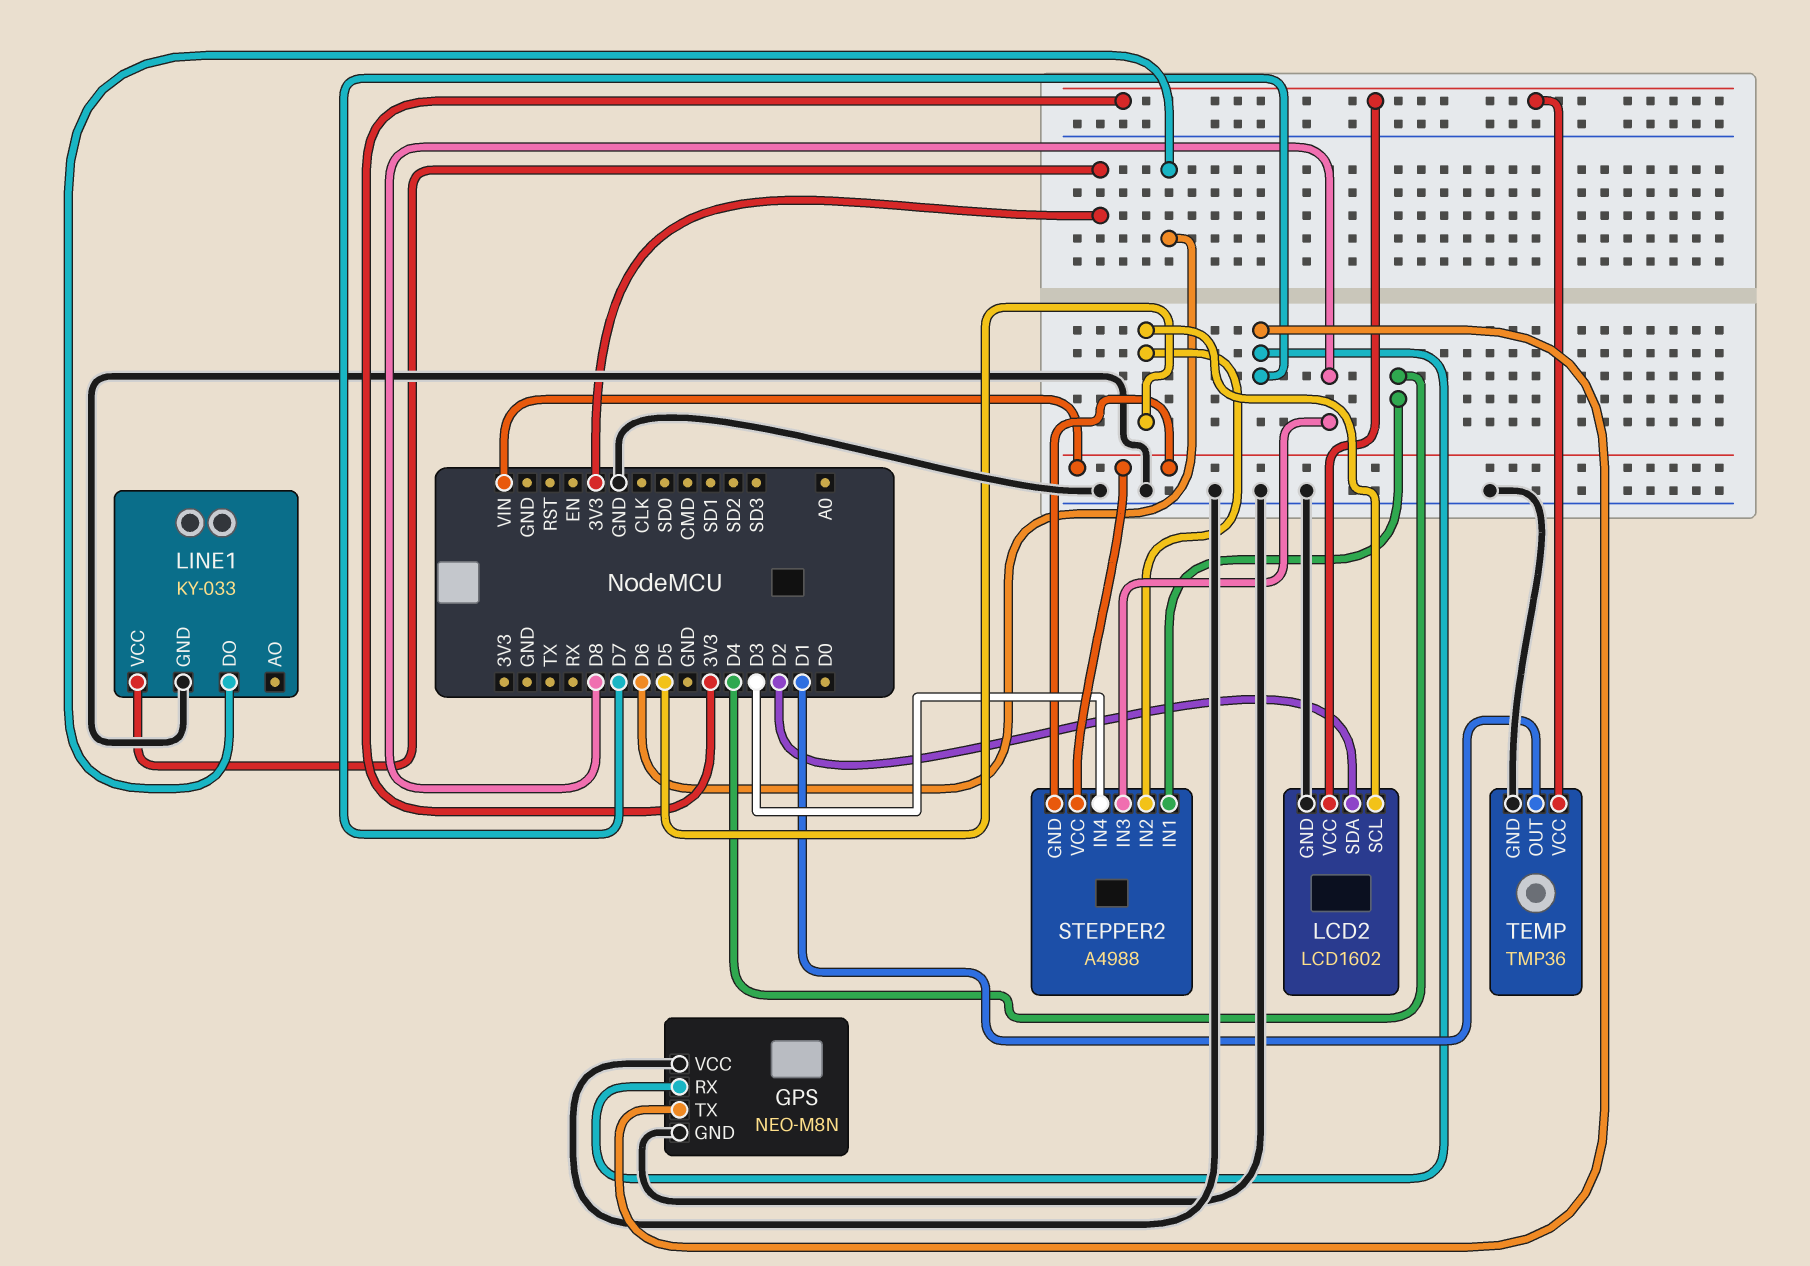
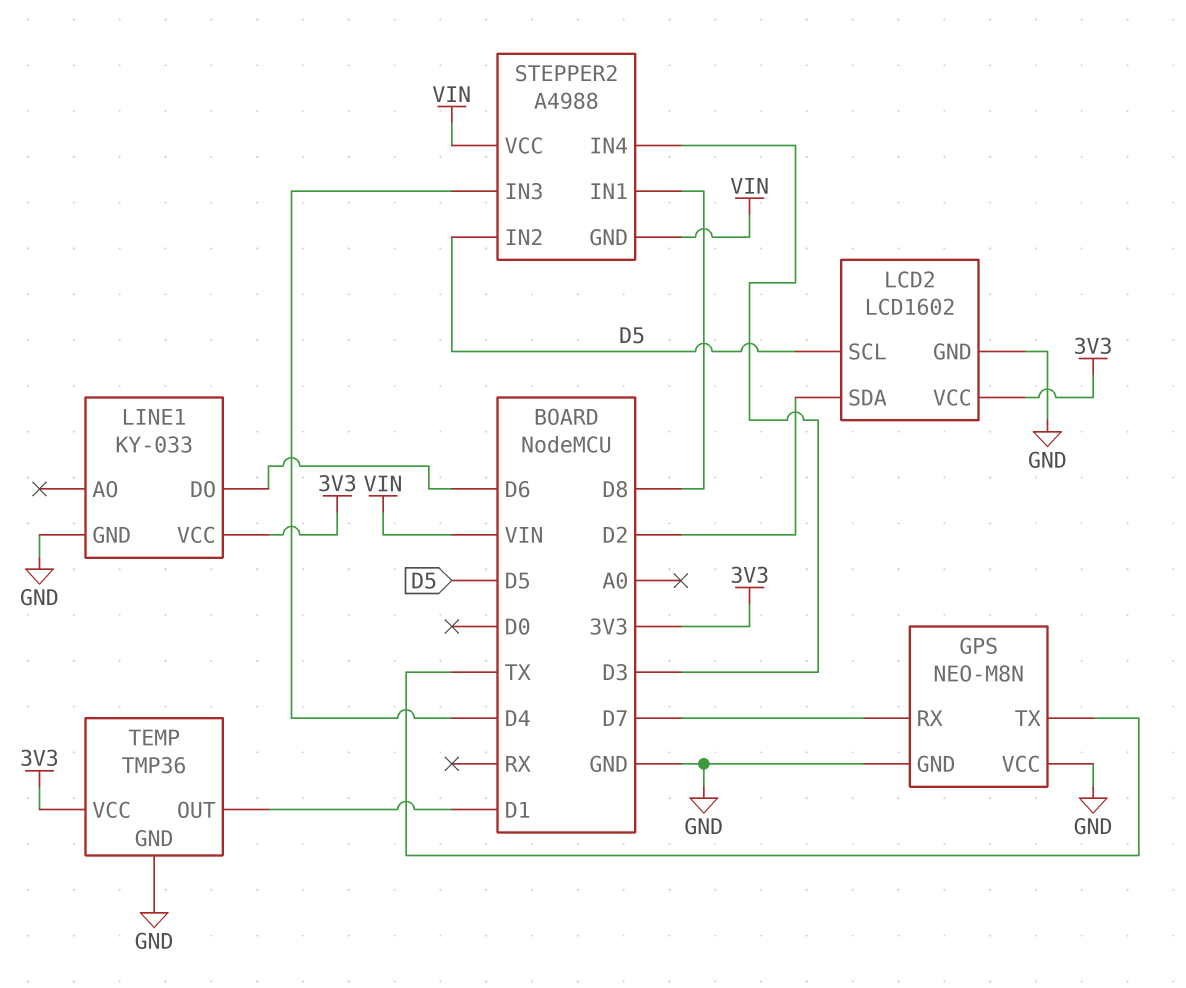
GPS pin TX: D7 -> TX
STEPPER2 pin IN1: D4 -> D8
STEPPER2 pin IN3: D8 -> D4

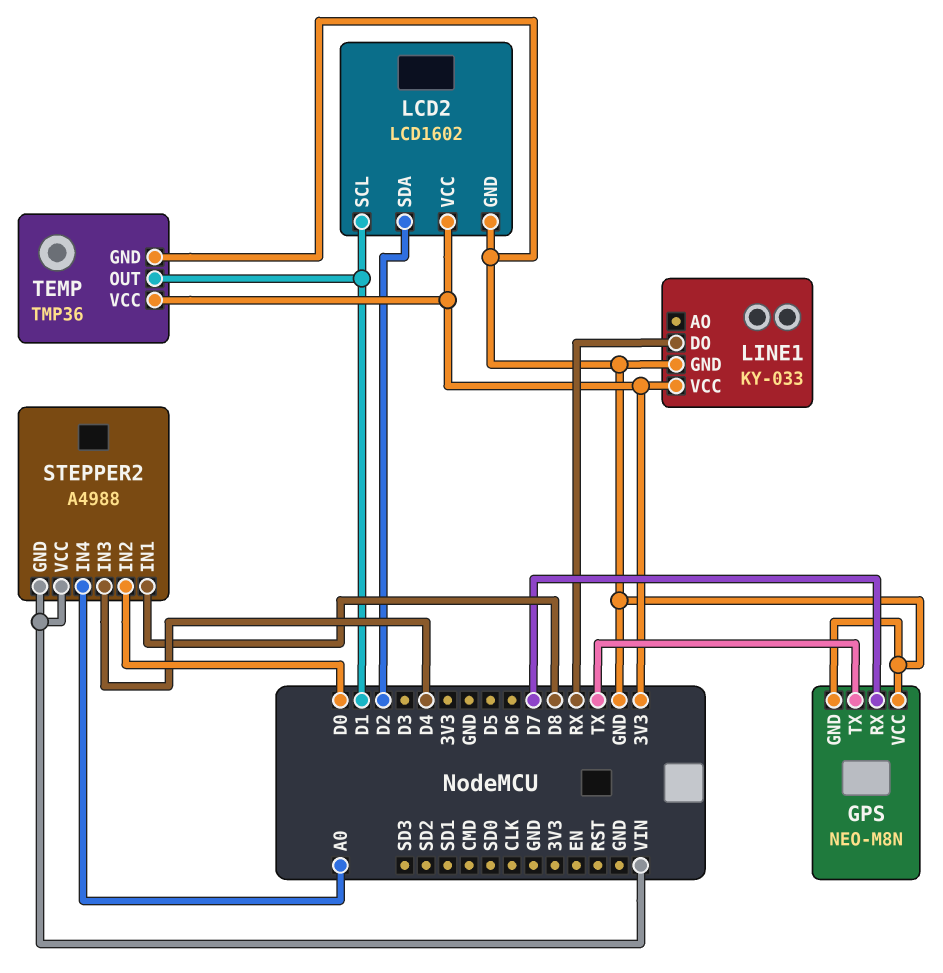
LCD2 pin SCL: D5 -> D1
LINE1 pin DO: D6 -> RX
STEPPER2 pin IN2: D5 -> D0
STEPPER2 pin IN4: D3 -> A0

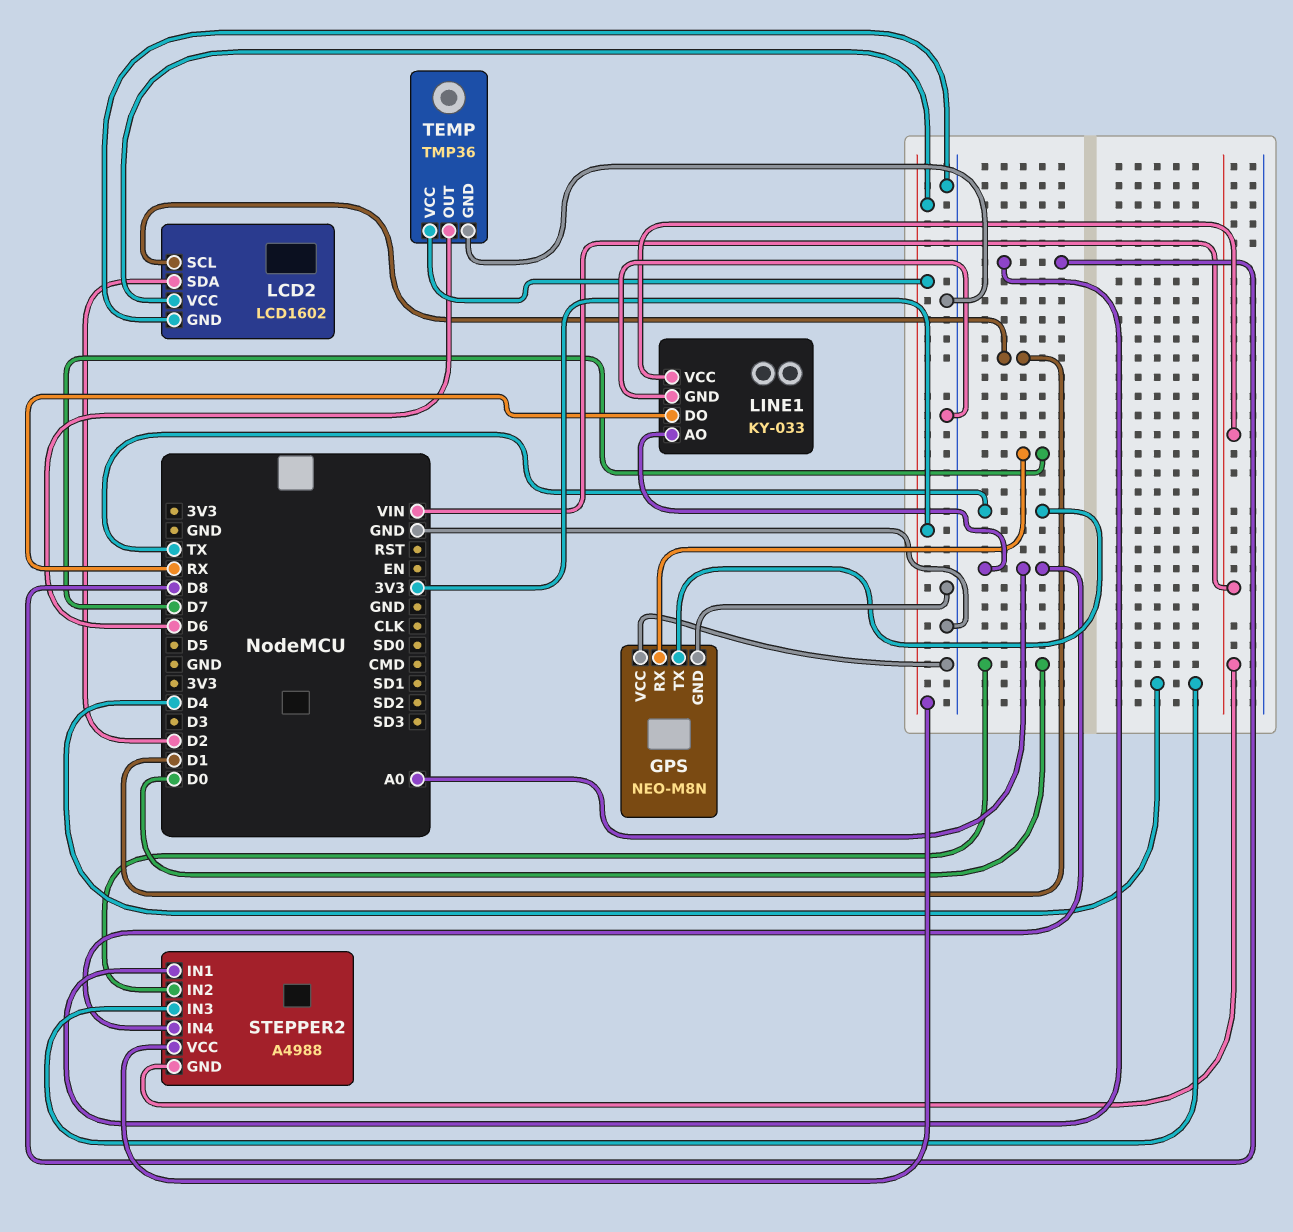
LINE1 pin AO: none -> A0
LINE1 pin VCC: 3V3 -> VIN
STEPPER2 pin VCC: VIN -> 3V3
TEMP pin OUT: D1 -> D6

